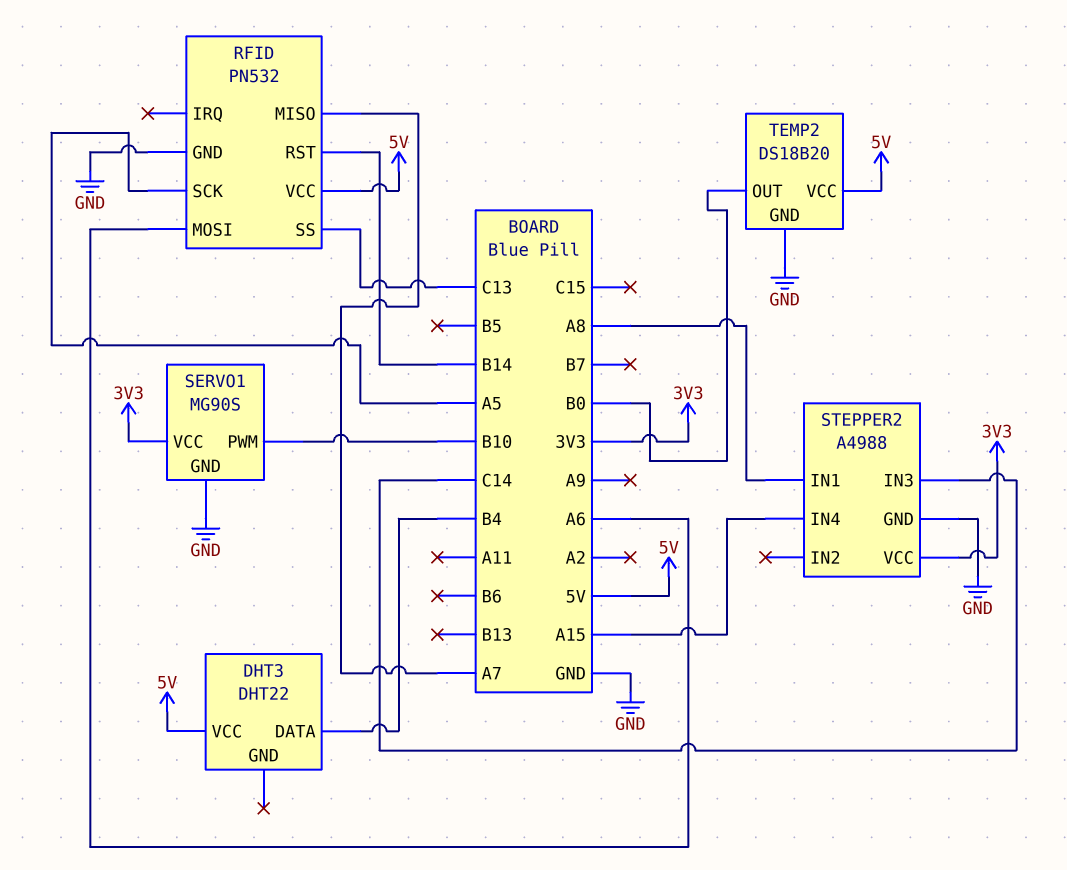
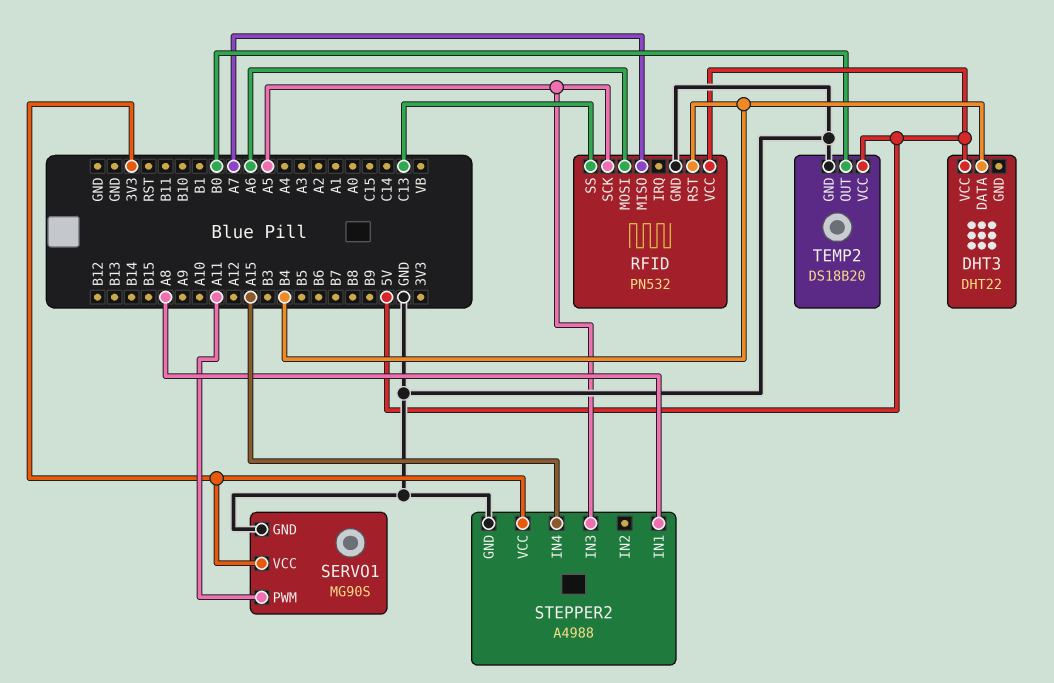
RFID pin RST: B14 -> B4
SERVO1 pin PWM: B10 -> A11
STEPPER2 pin IN3: C14 -> A5

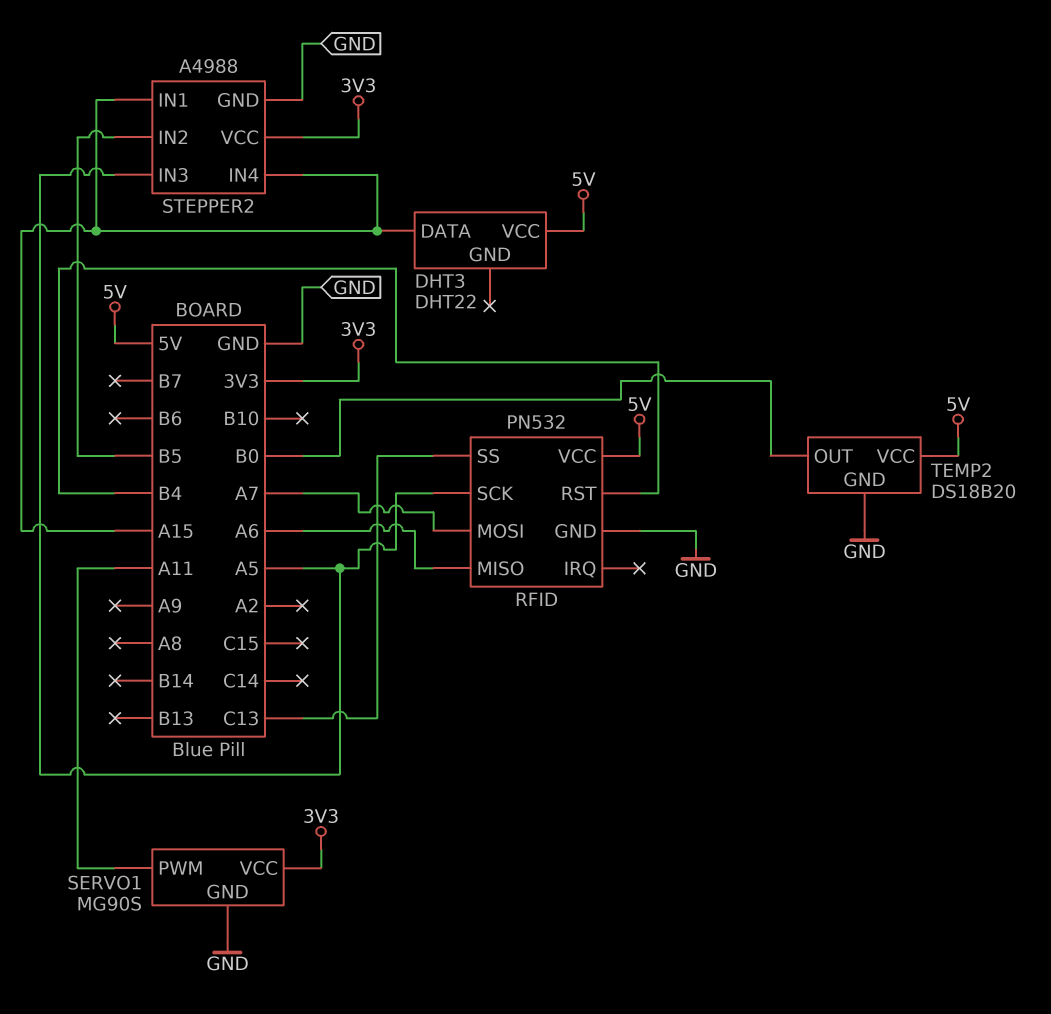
DHT3 pin DATA: B4 -> A15
RFID pin MISO: A7 -> A6
RFID pin MOSI: A6 -> A7
STEPPER2 pin IN1: A8 -> A15
STEPPER2 pin IN2: none -> B5

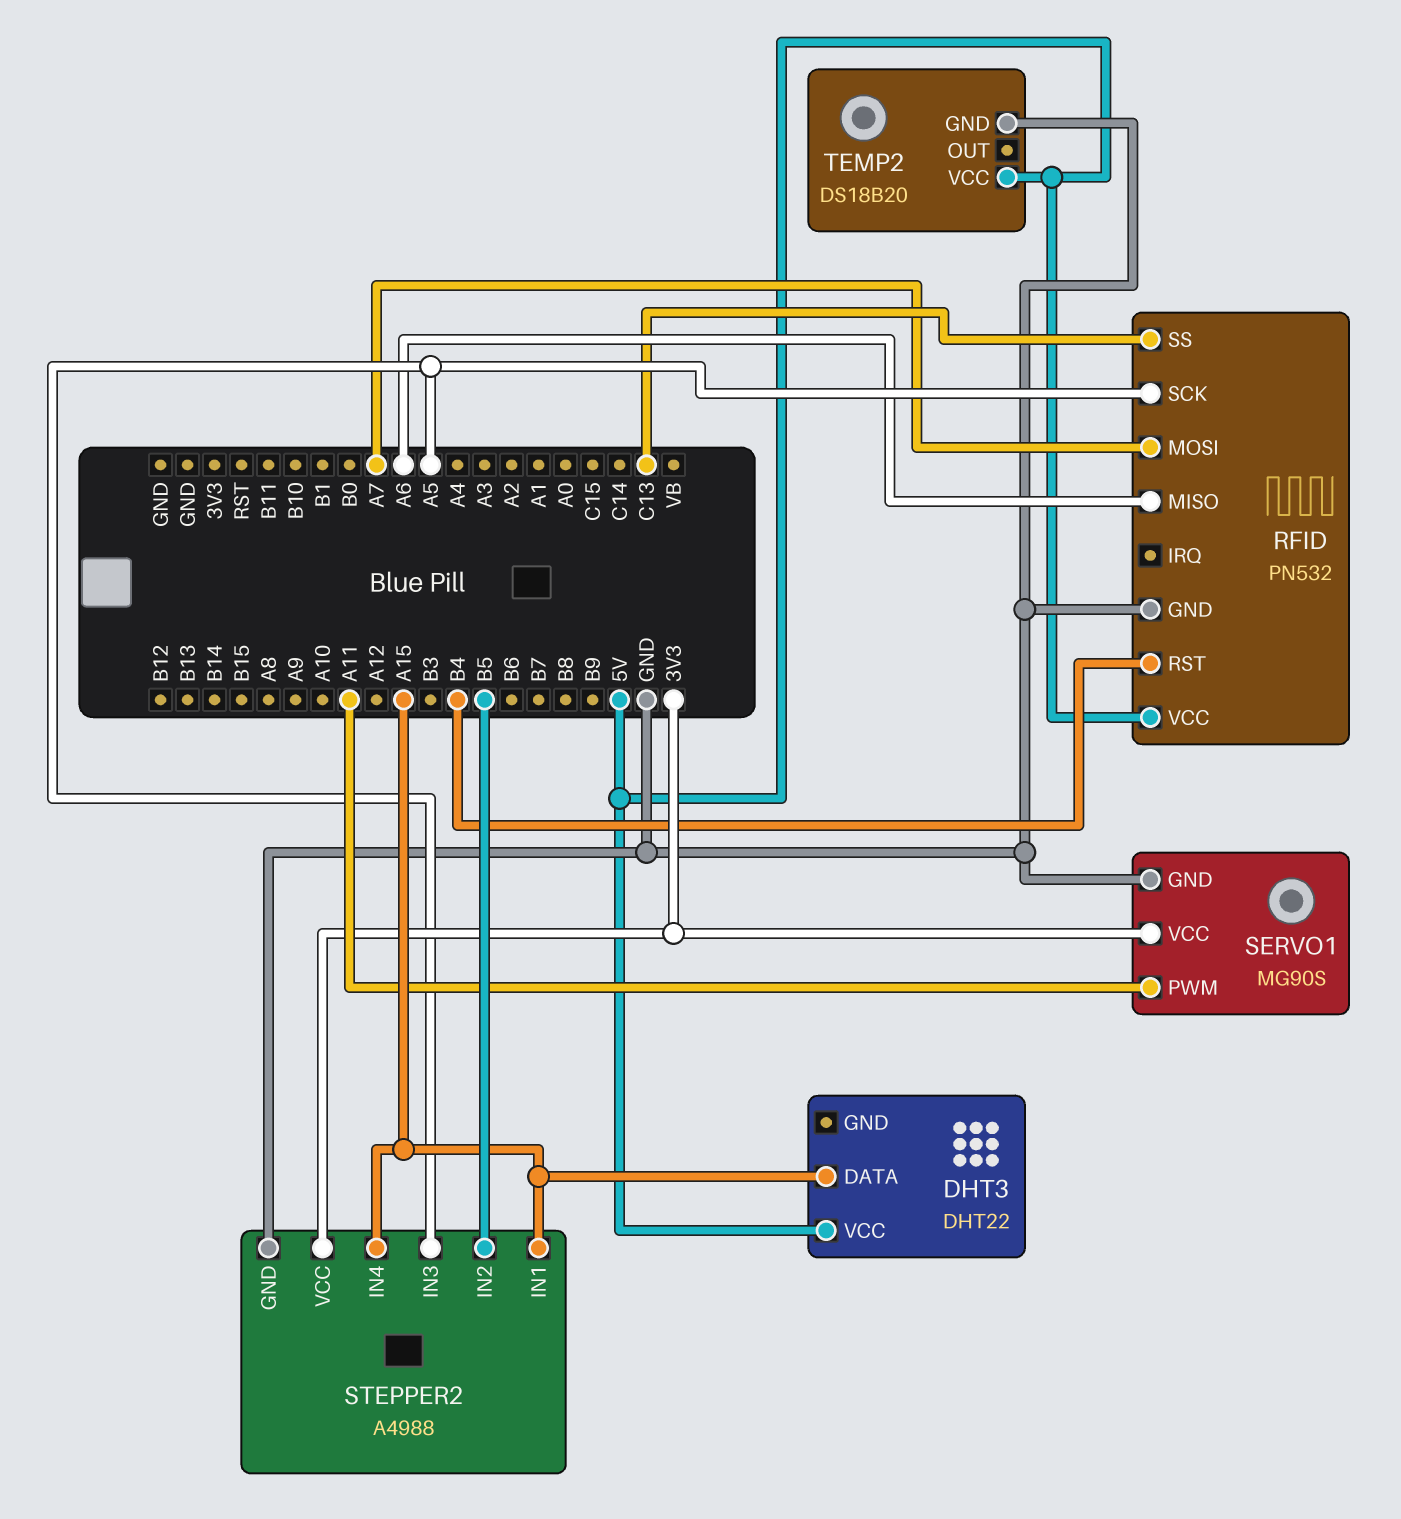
TEMP2 pin OUT: B0 -> none

